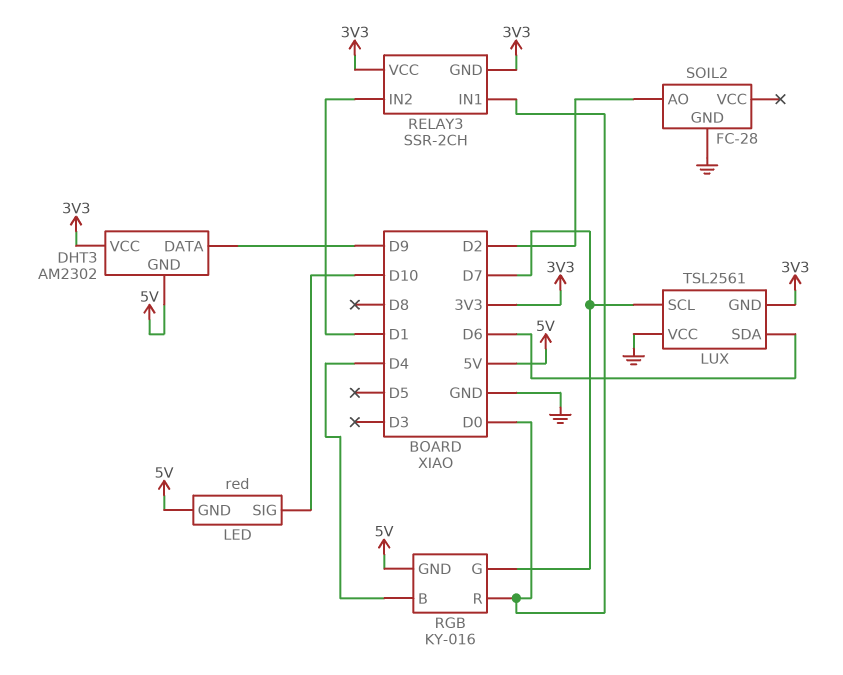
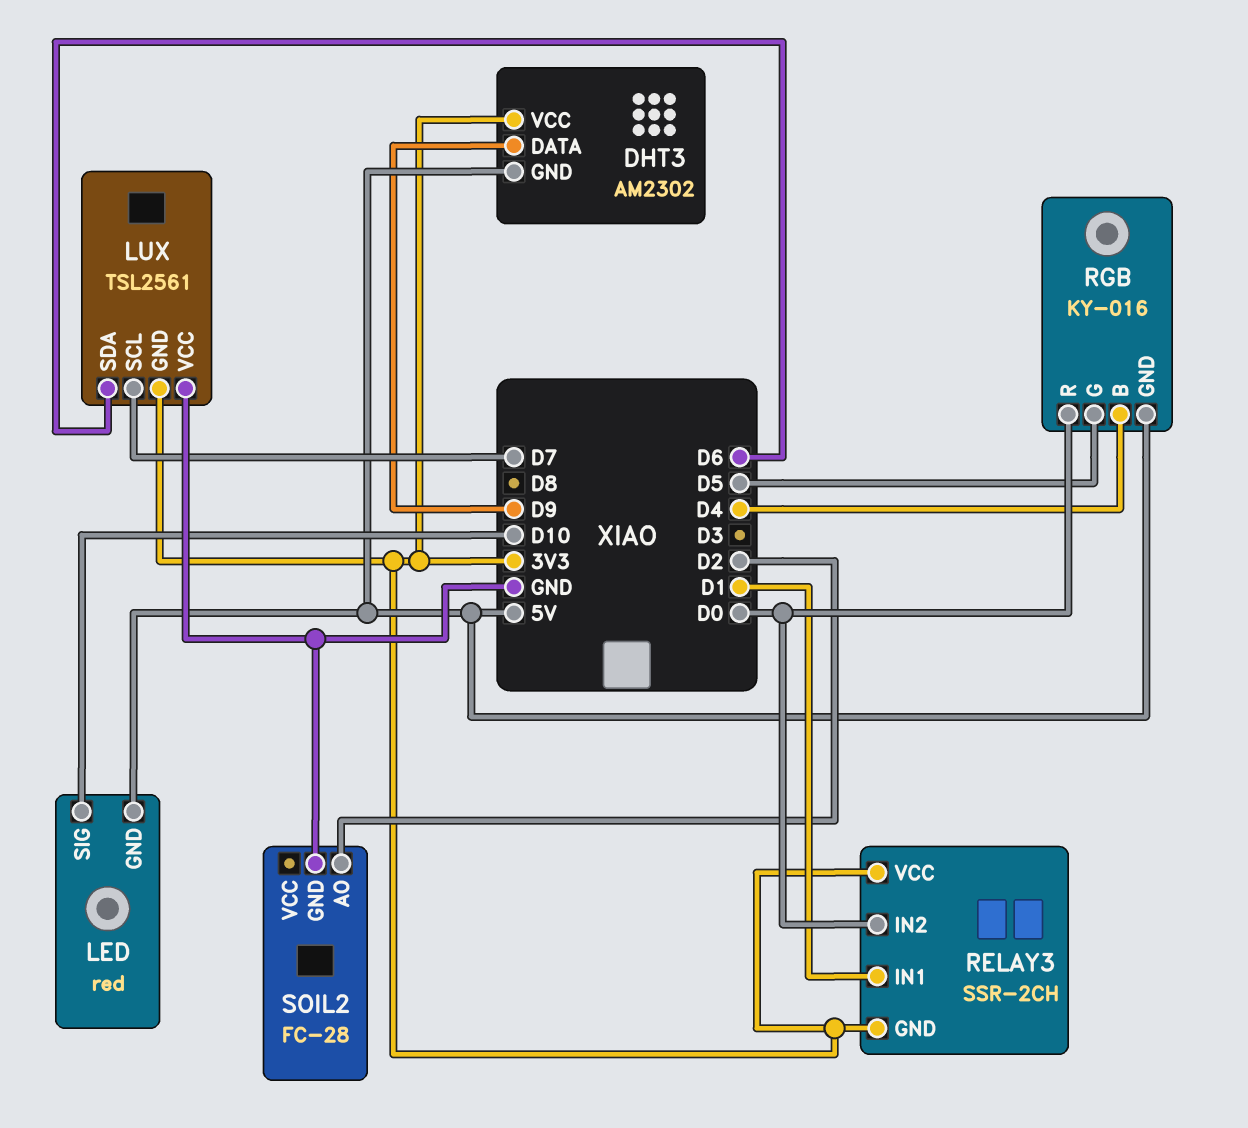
RELAY3 pin IN1: D0 -> D1
RELAY3 pin IN2: D1 -> D0
RGB pin G: D7 -> D5

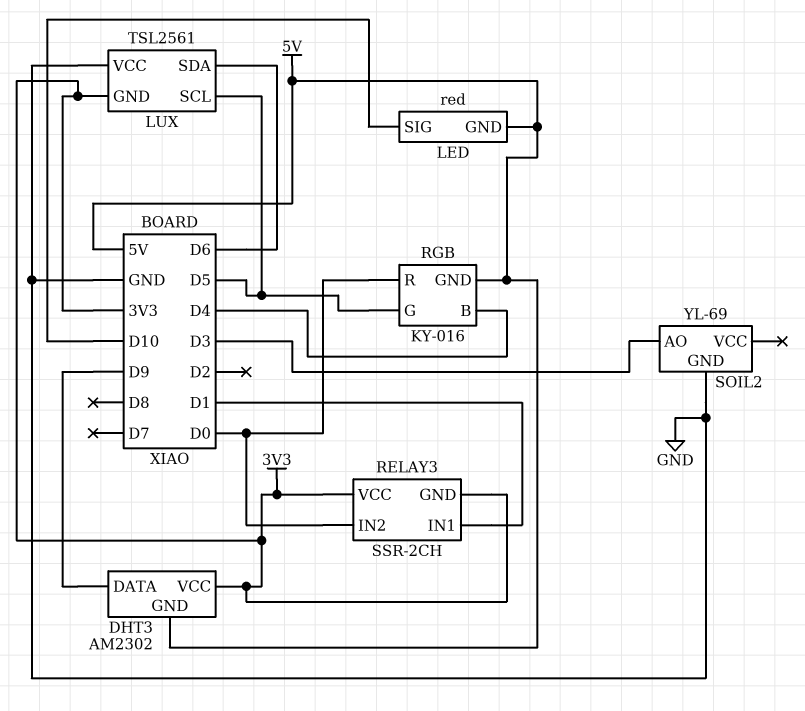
LUX pin SCL: D7 -> D5
SOIL2: FC-28 -> YL-69
SOIL2 pin AO: D2 -> D3

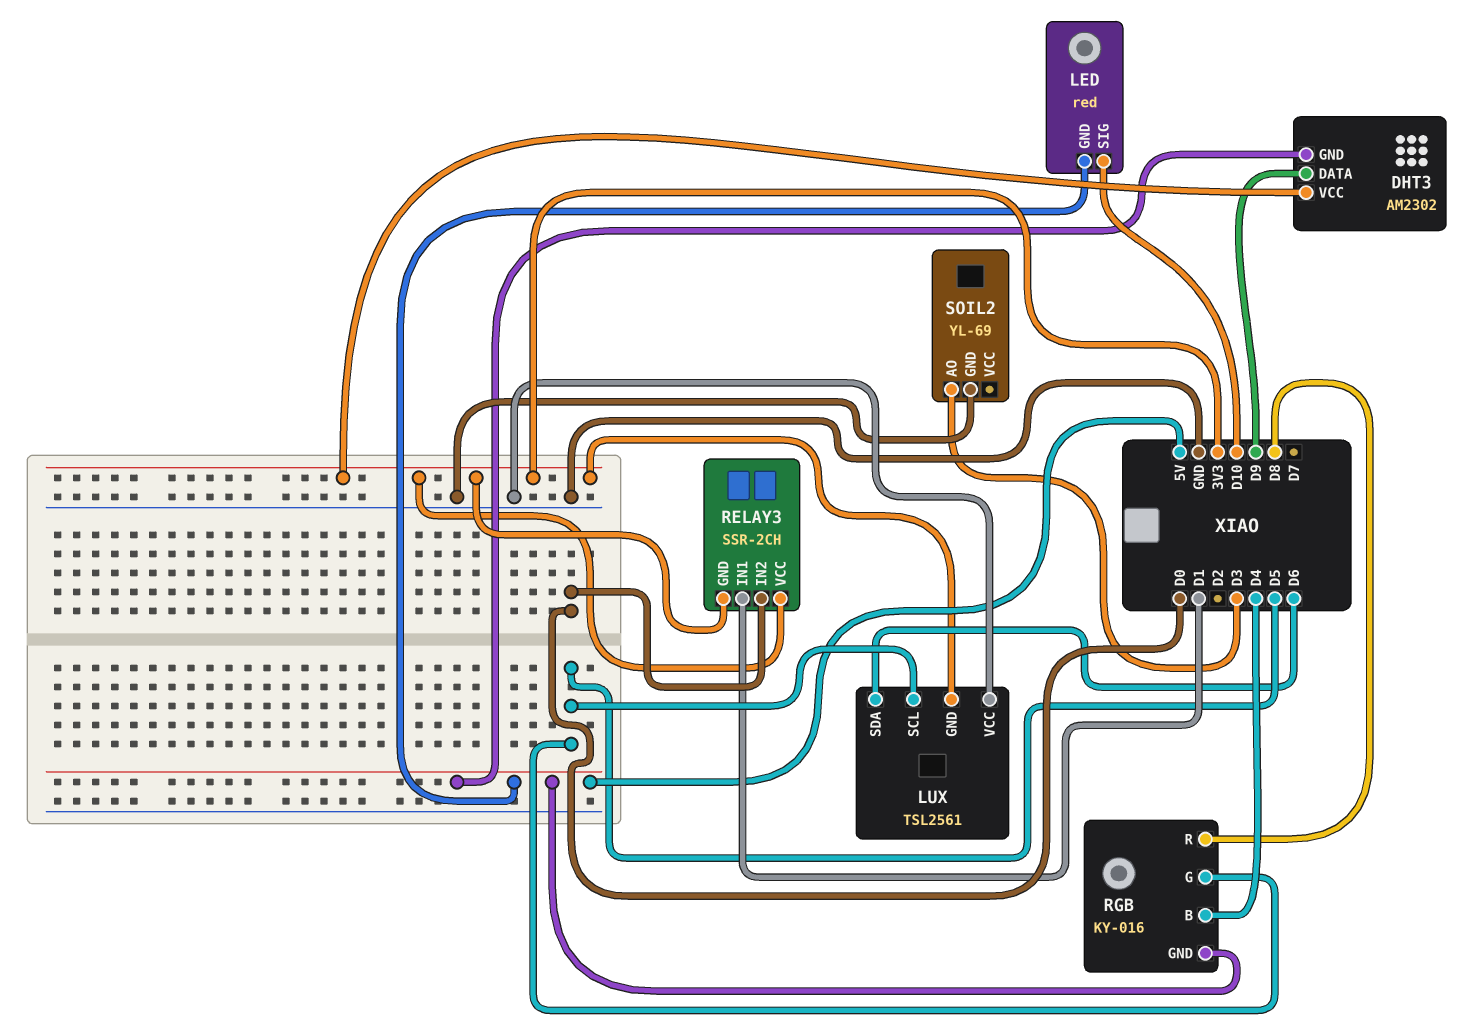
RGB pin R: D0 -> D8

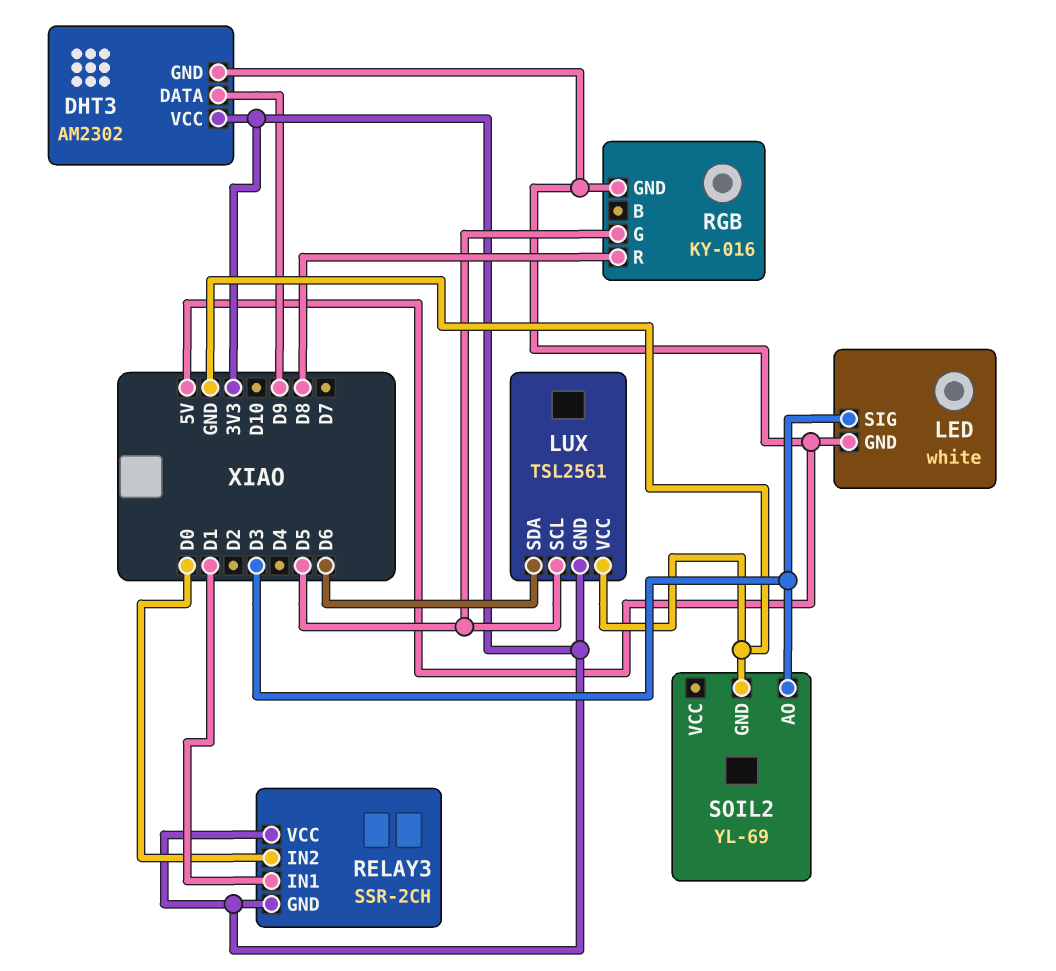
LED: red -> white
LED pin SIG: D10 -> D3
RGB pin B: D4 -> none

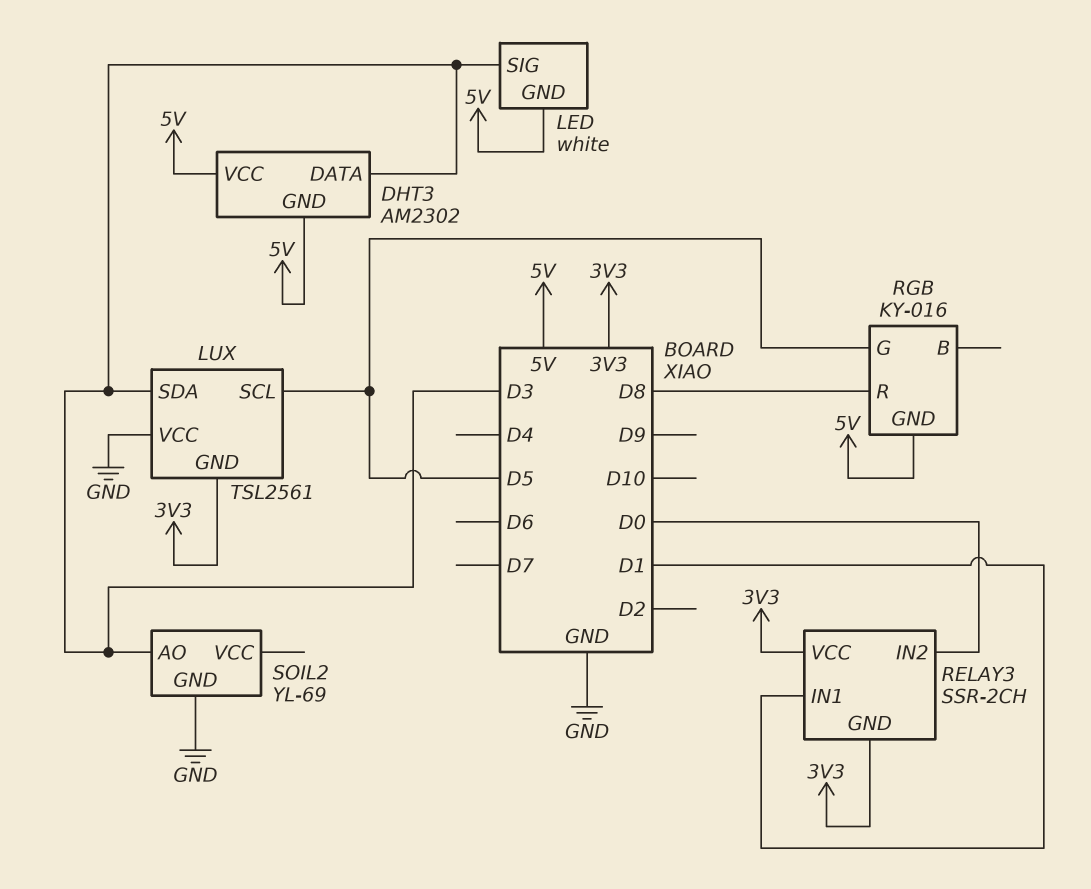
DHT3 pin DATA: D9 -> D3
DHT3 pin VCC: 3V3 -> 5V
LUX pin SDA: D6 -> D3

